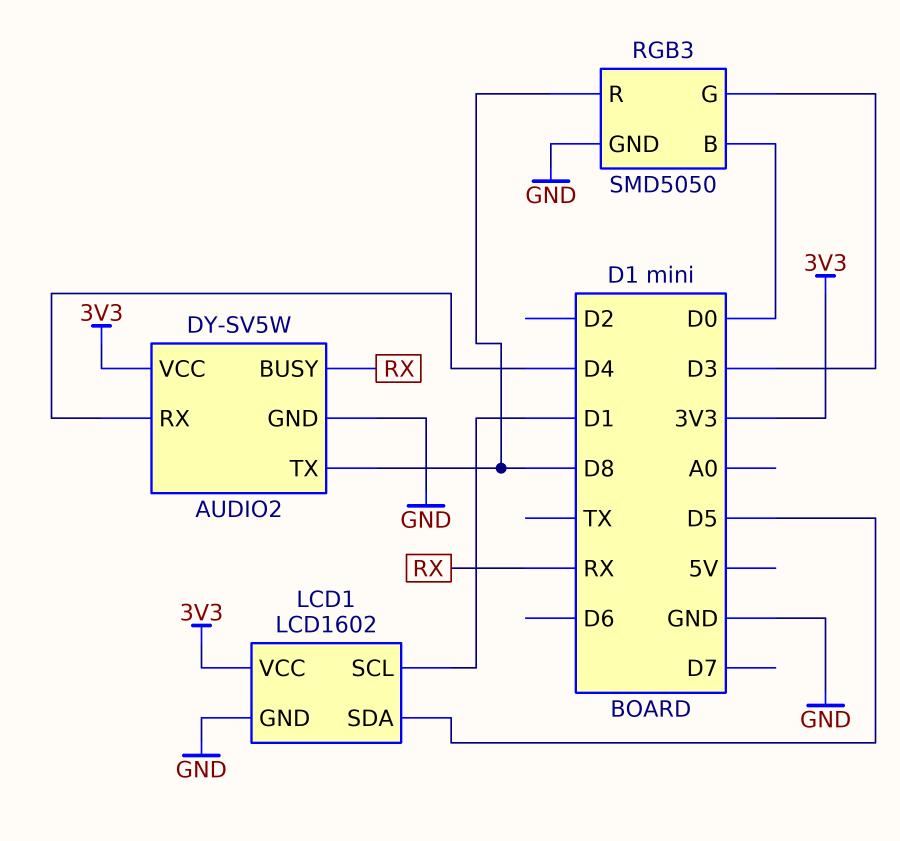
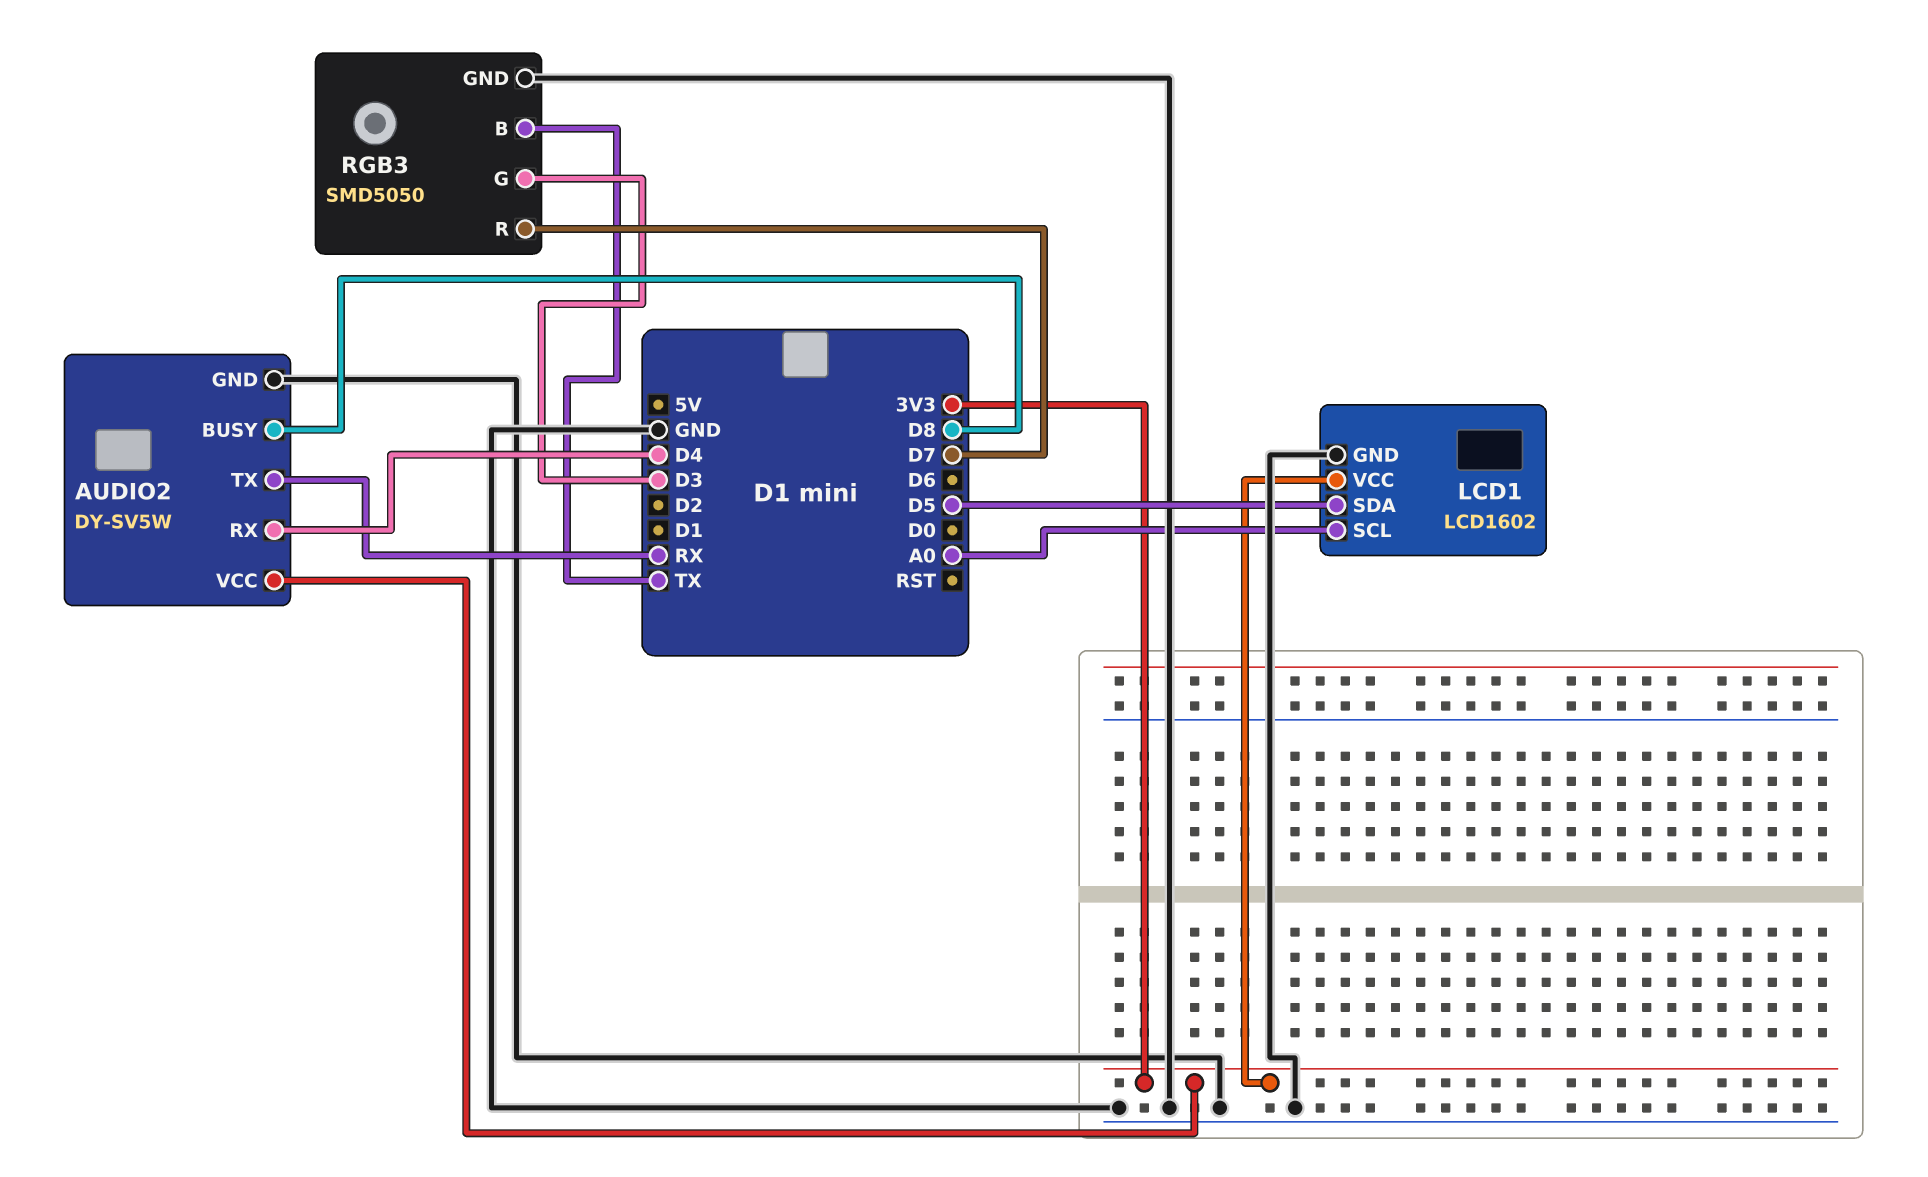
AUDIO2 pin BUSY: RX -> D8
AUDIO2 pin TX: D8 -> RX
LCD1 pin SCL: D1 -> A0
RGB3 pin B: D0 -> TX
RGB3 pin R: D8 -> D7

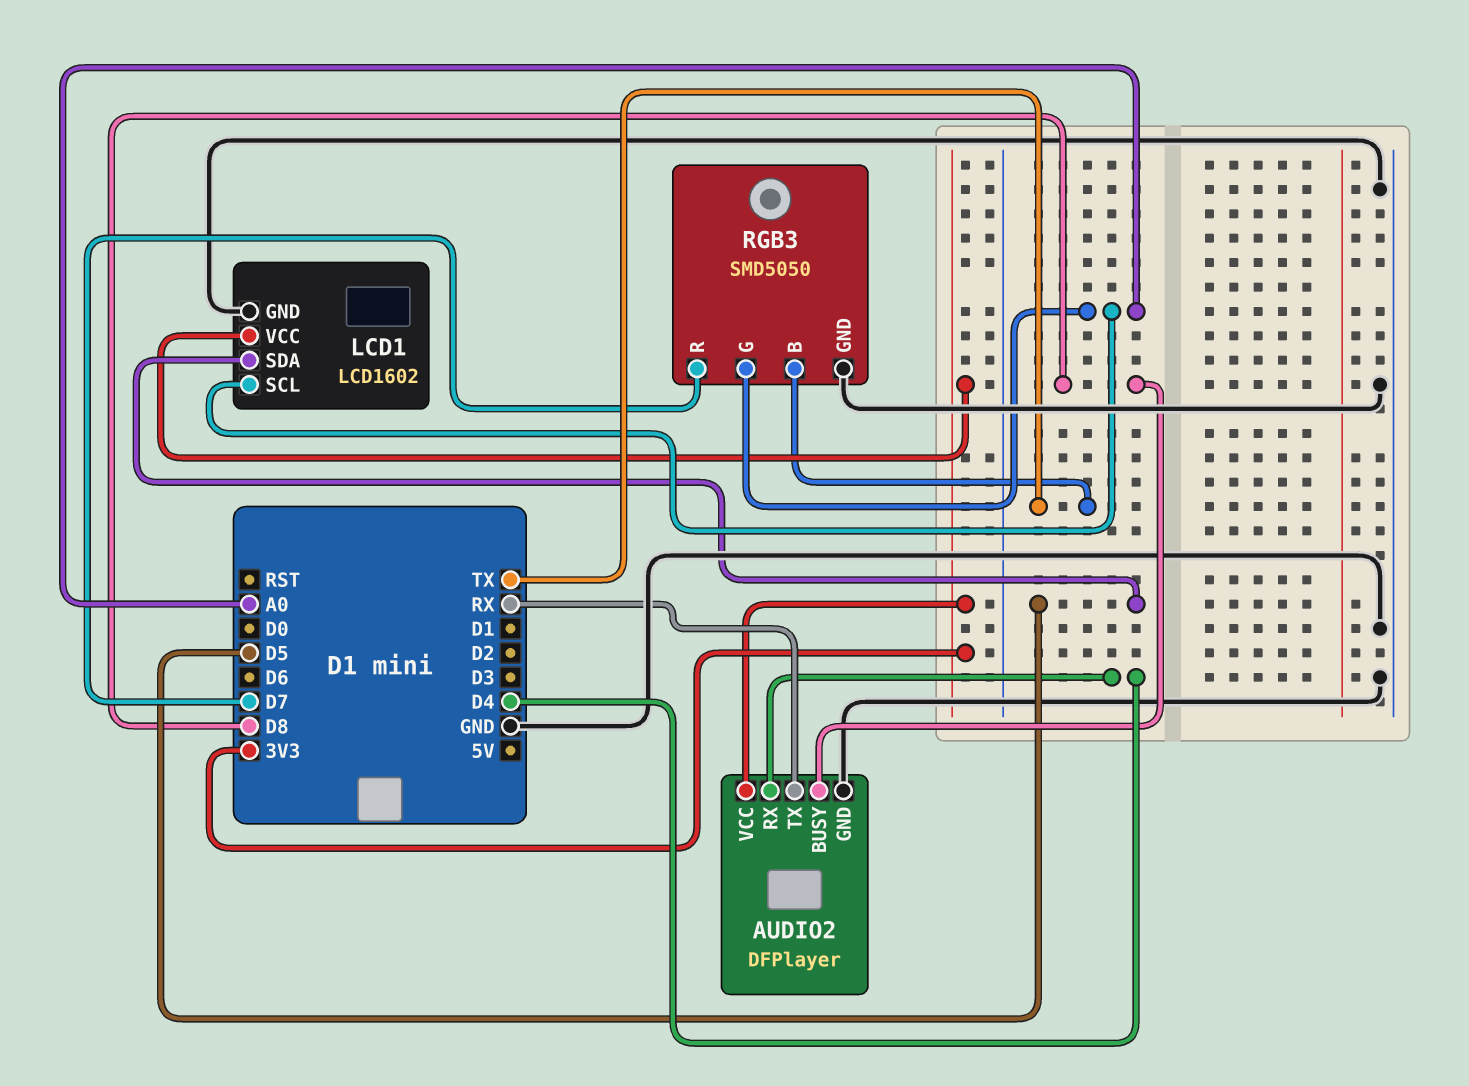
AUDIO2: DY-SV5W -> DFPlayer
RGB3 pin G: D3 -> A0

